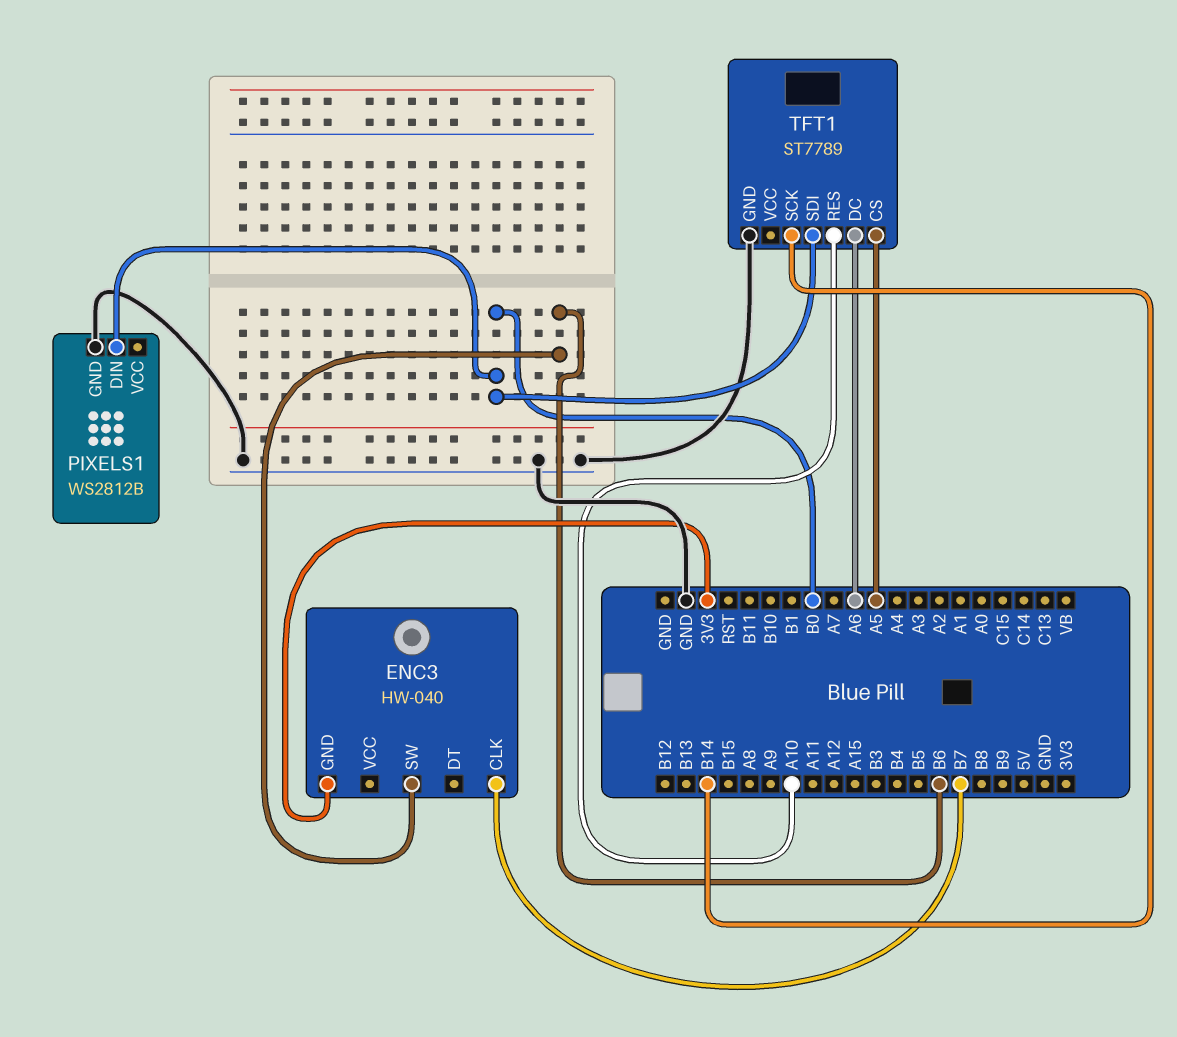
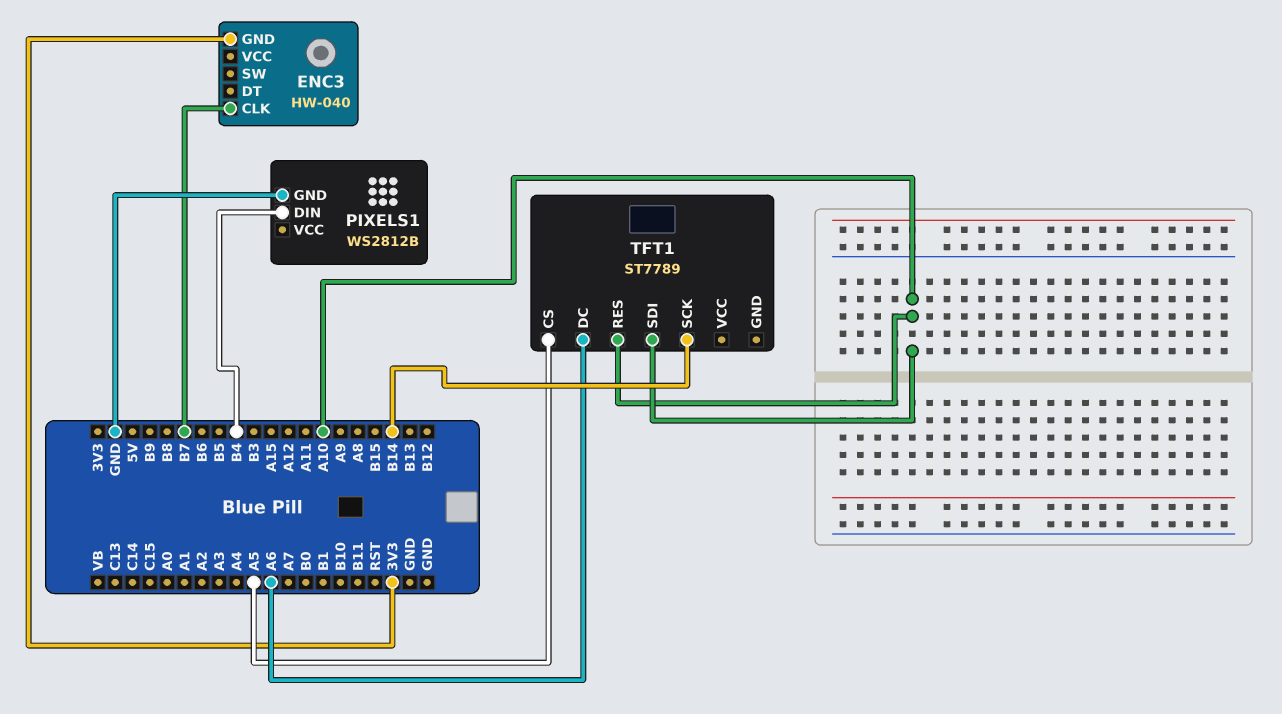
ENC3 pin SW: B6 -> none
PIXELS1 pin DIN: B0 -> B4
TFT1 pin GND: GND -> none
TFT1 pin SDI: B0 -> A10

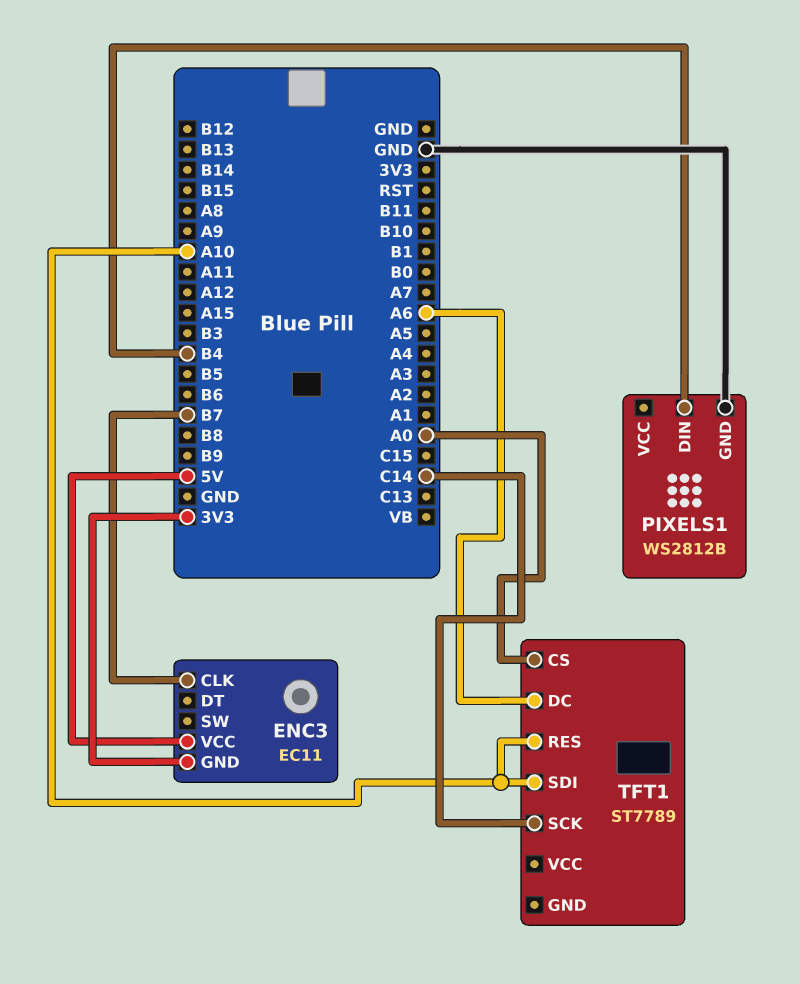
ENC3: HW-040 -> EC11
ENC3 pin VCC: none -> 5V
TFT1 pin CS: A5 -> A0
TFT1 pin SCK: B14 -> C14

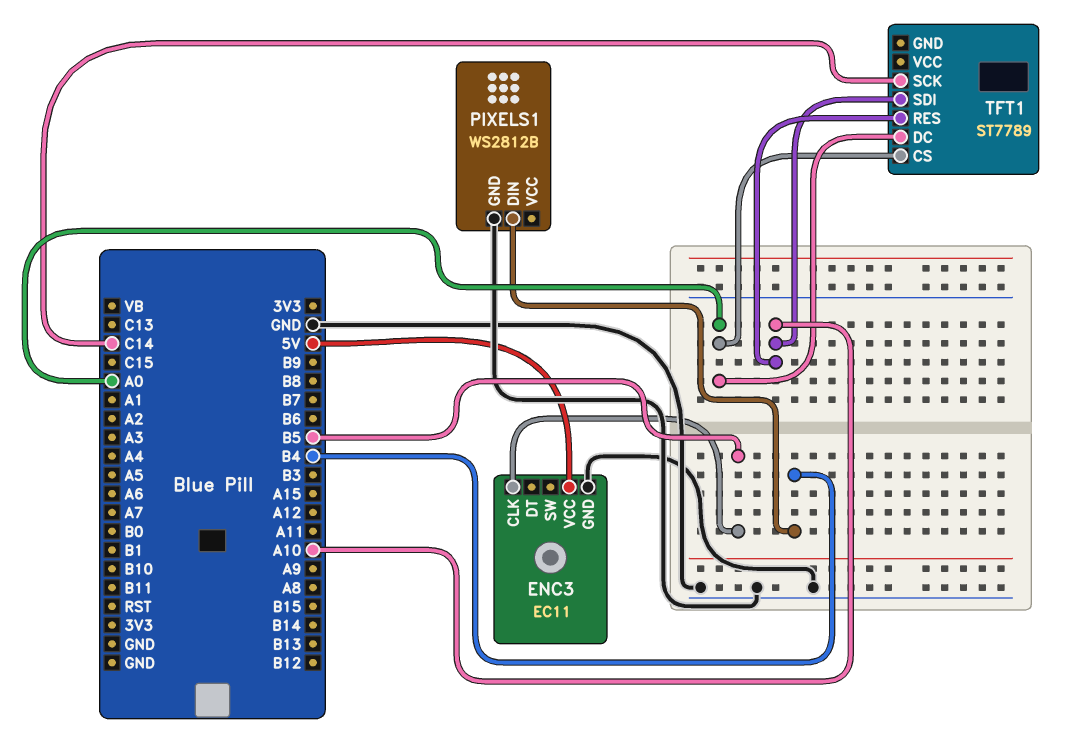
ENC3 pin CLK: B7 -> B5
ENC3 pin GND: 3V3 -> GND
TFT1 pin DC: A6 -> A0

